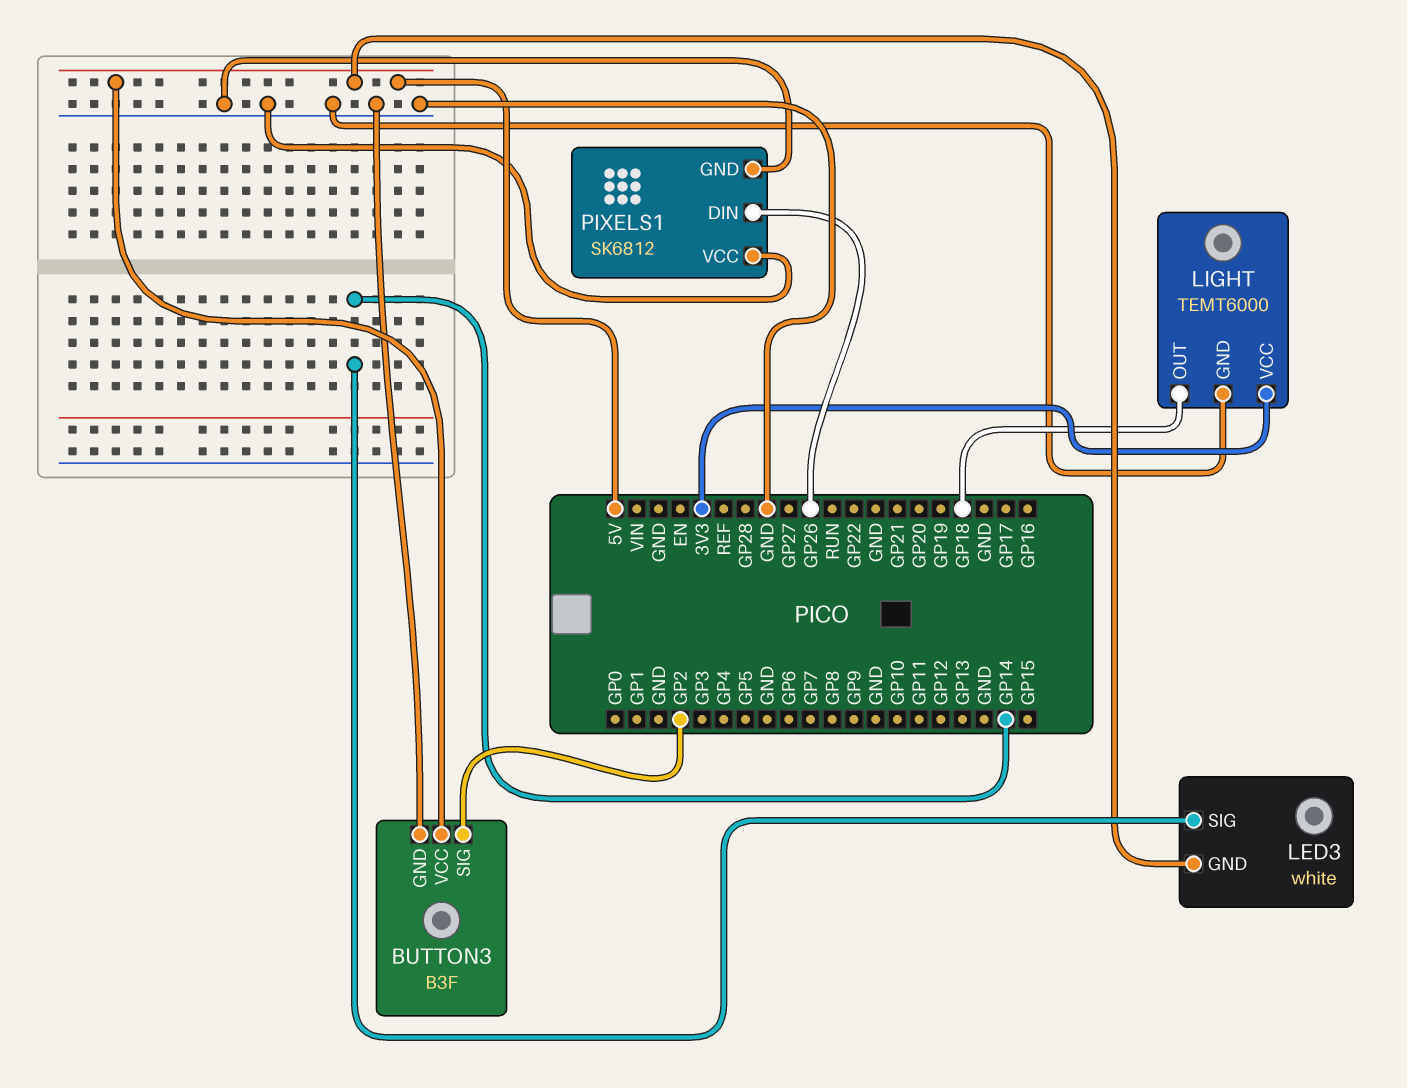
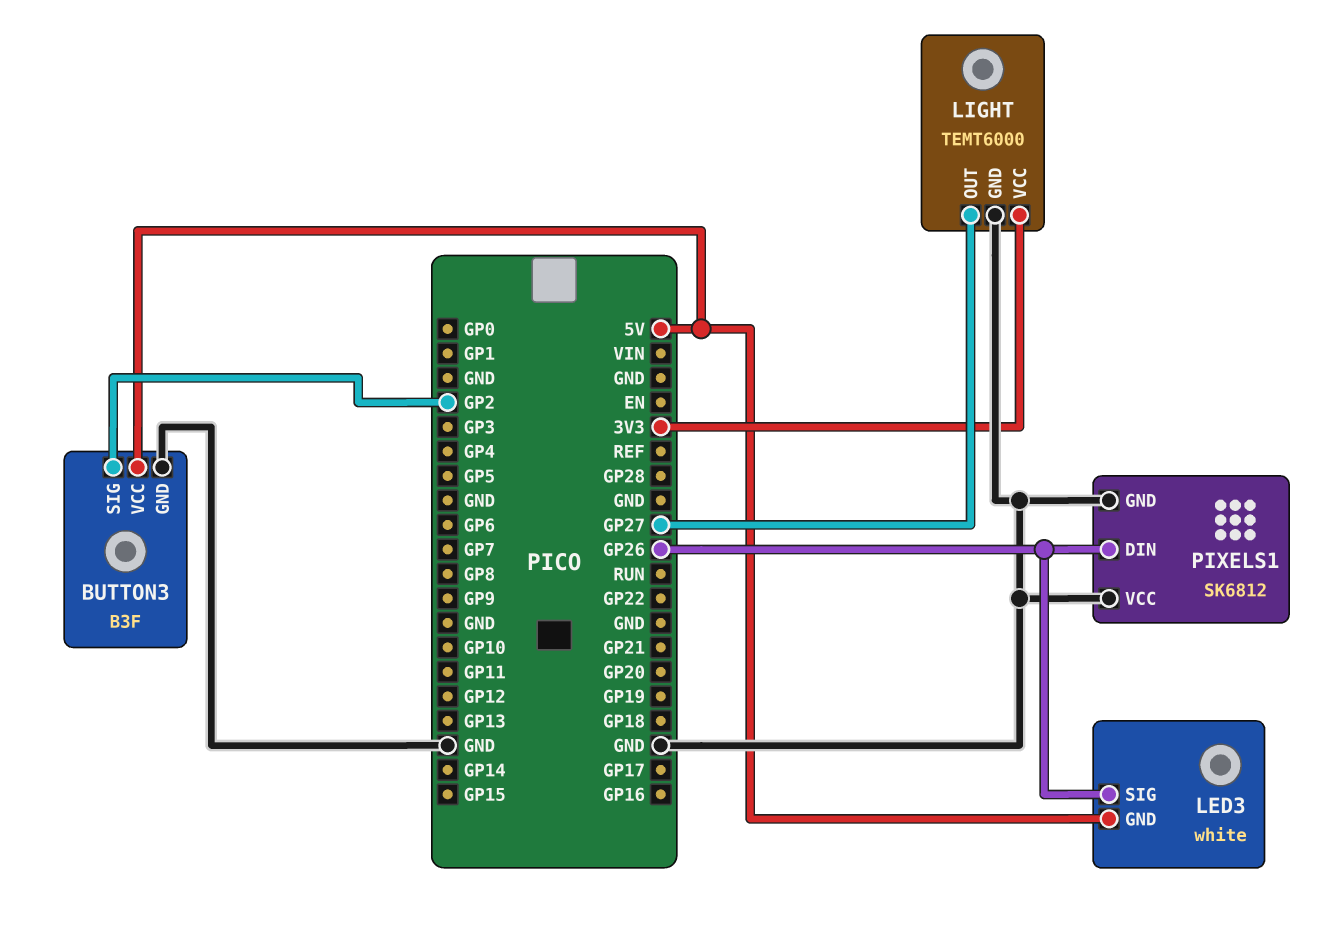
LED3 pin SIG: GP14 -> GP26
LIGHT pin OUT: GP18 -> GP27

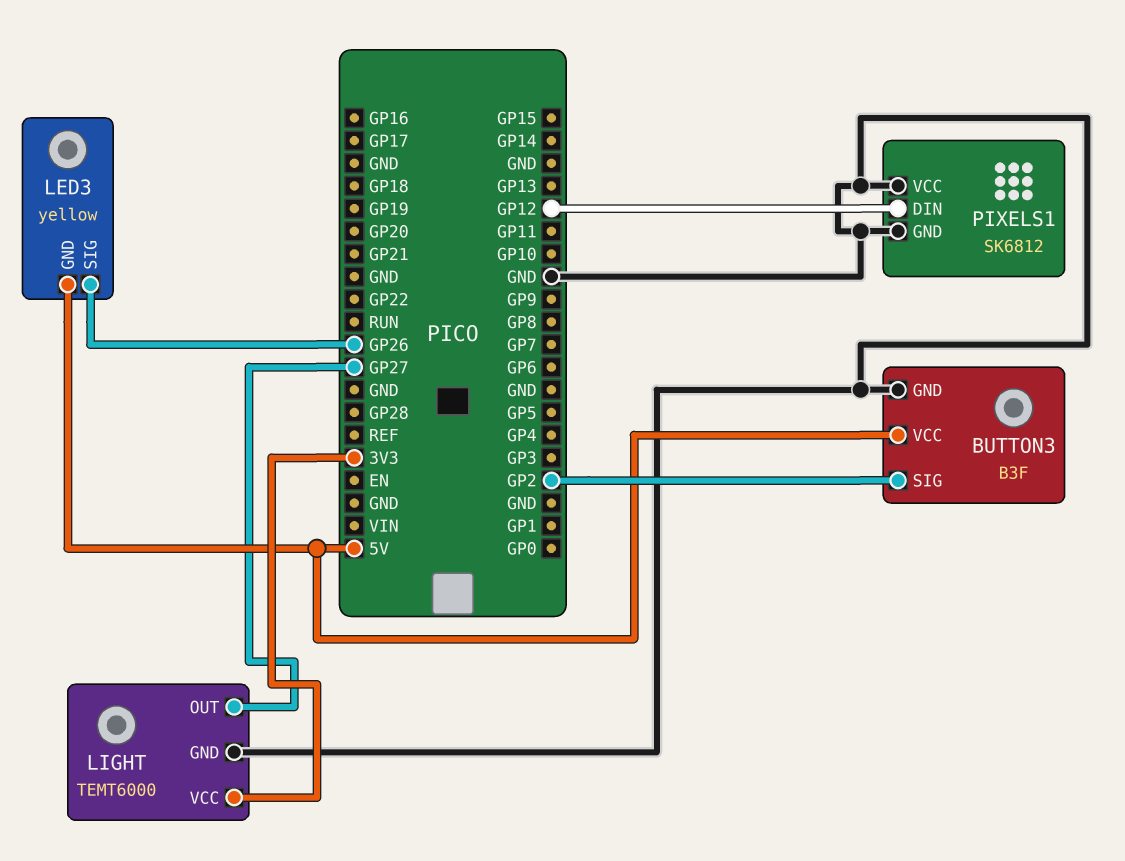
LED3: white -> yellow
PIXELS1 pin DIN: GP26 -> GP12

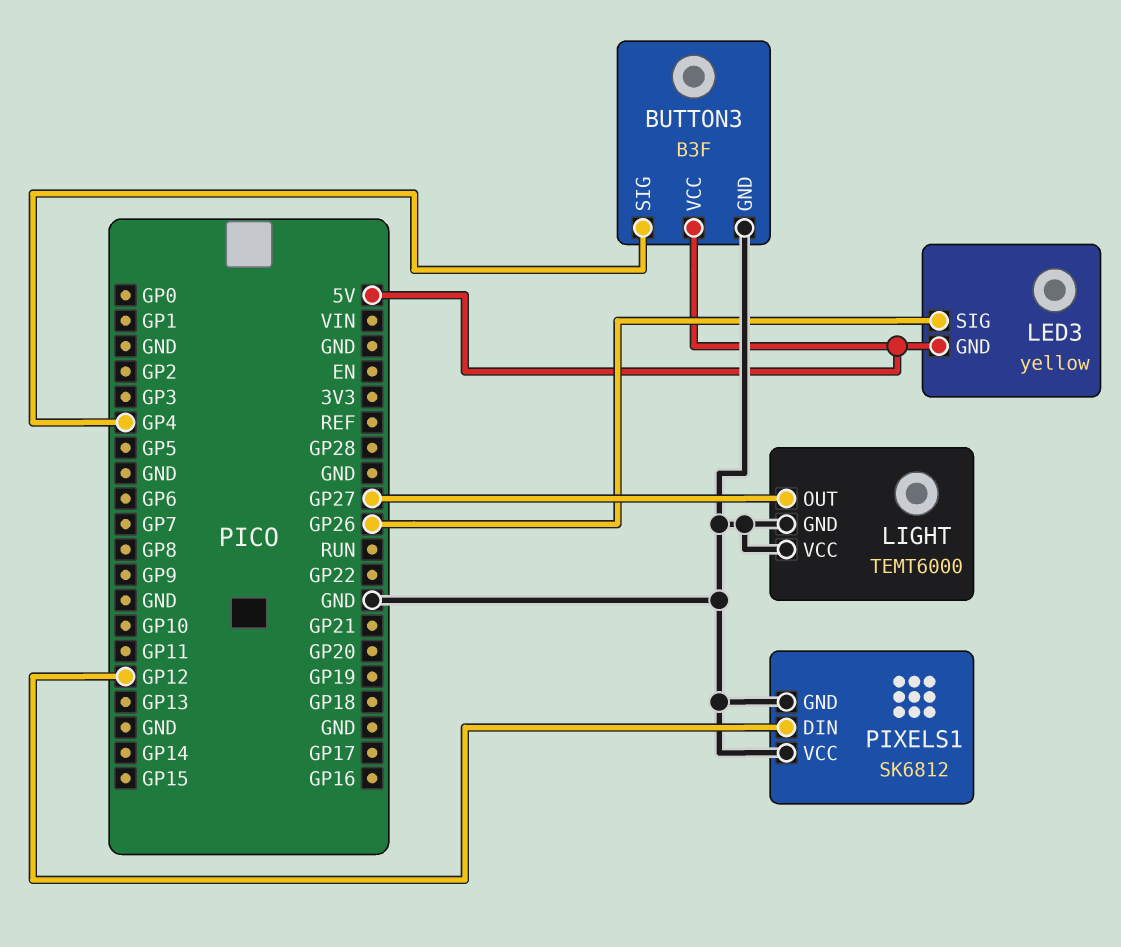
BUTTON3 pin SIG: GP2 -> GP4
LIGHT pin VCC: 3V3 -> GND

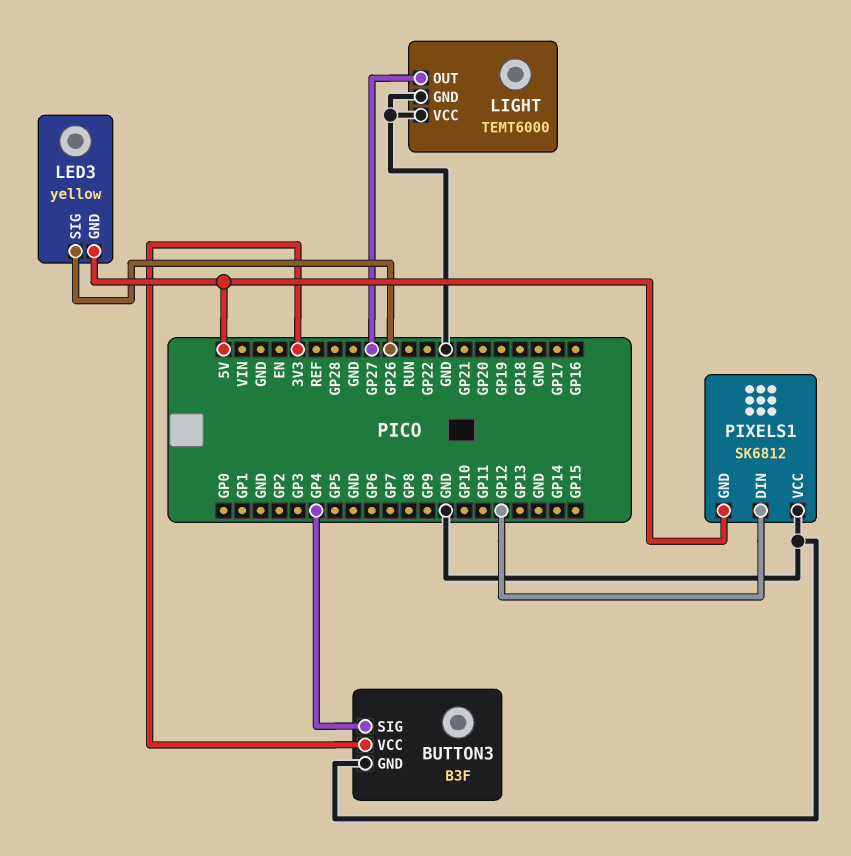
BUTTON3 pin VCC: 5V -> 3V3
PIXELS1 pin GND: GND -> 5V

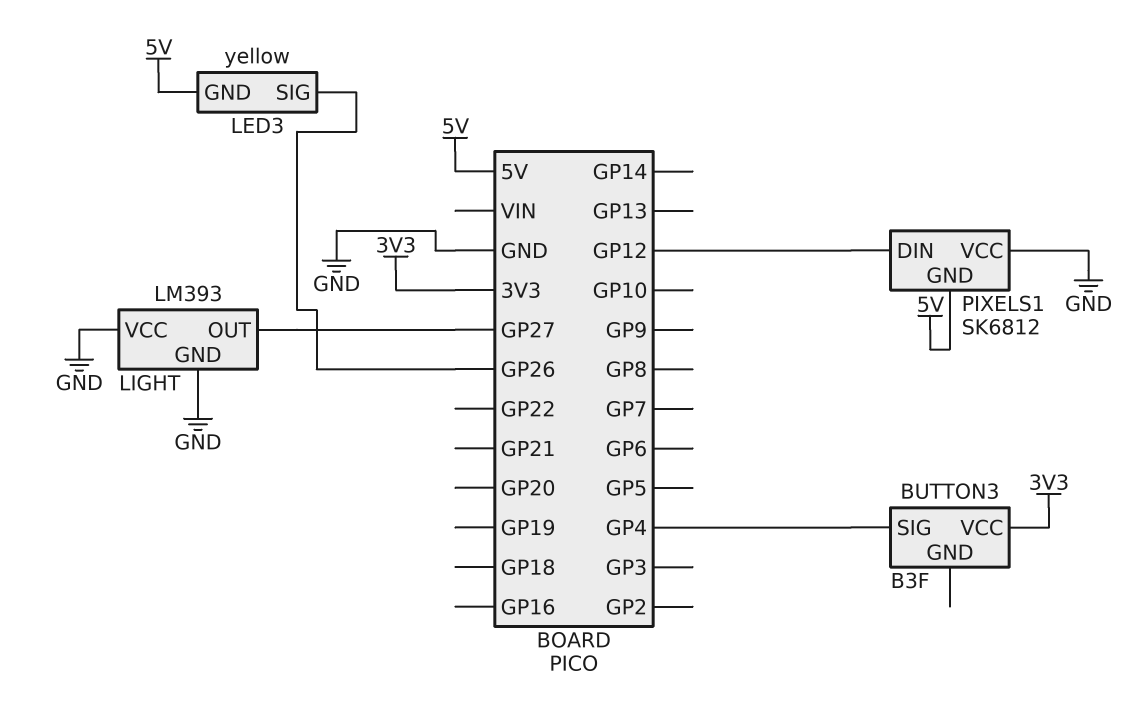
BUTTON3 pin GND: GND -> none
LIGHT: TEMT6000 -> LM393

